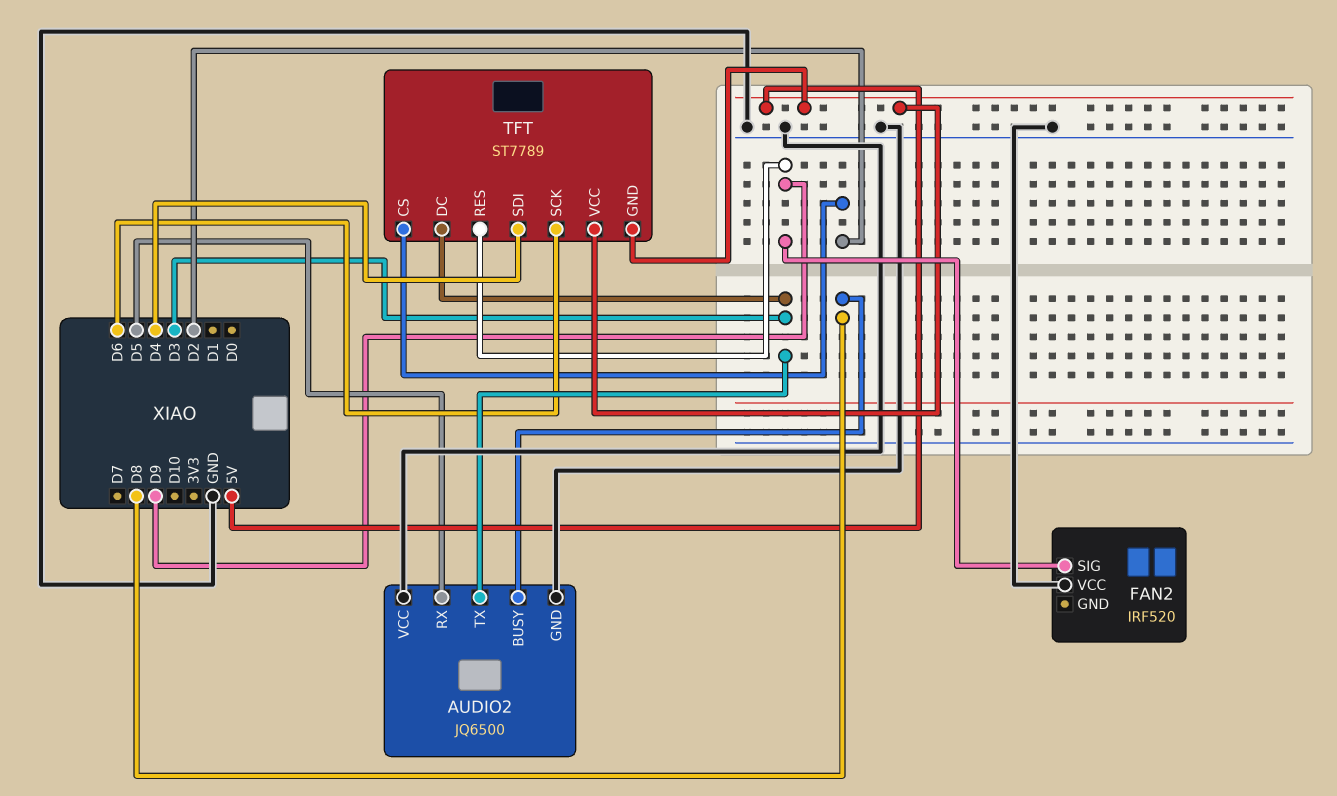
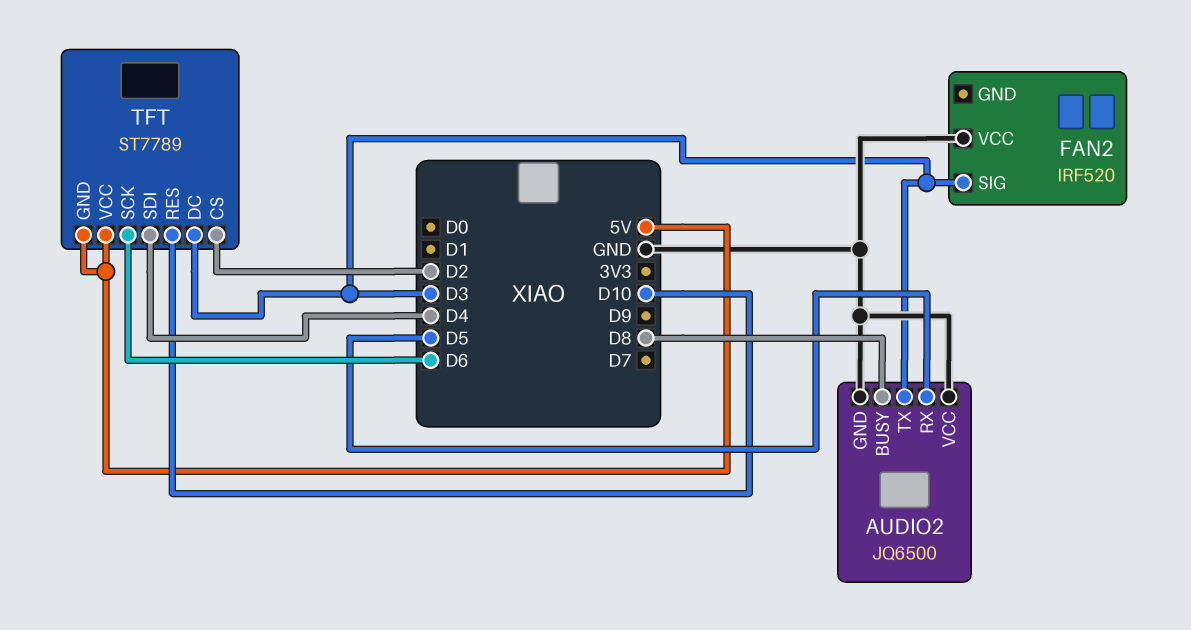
FAN2 pin SIG: D9 -> D3
TFT pin RES: D9 -> D10

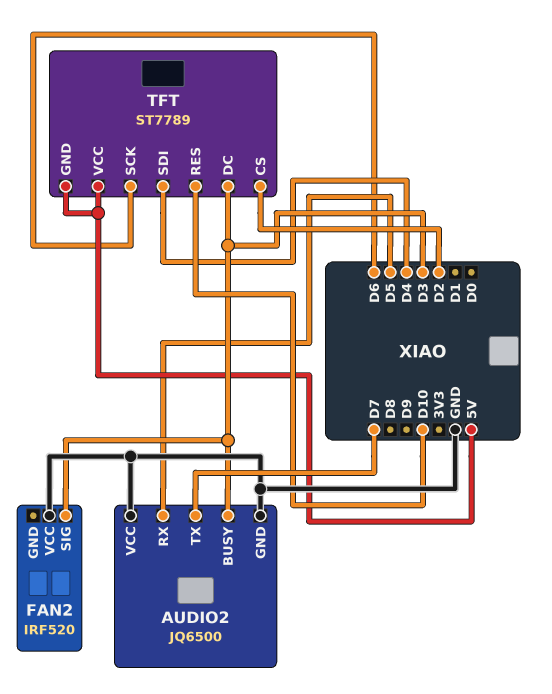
AUDIO2 pin BUSY: D8 -> D3
AUDIO2 pin TX: D3 -> D7

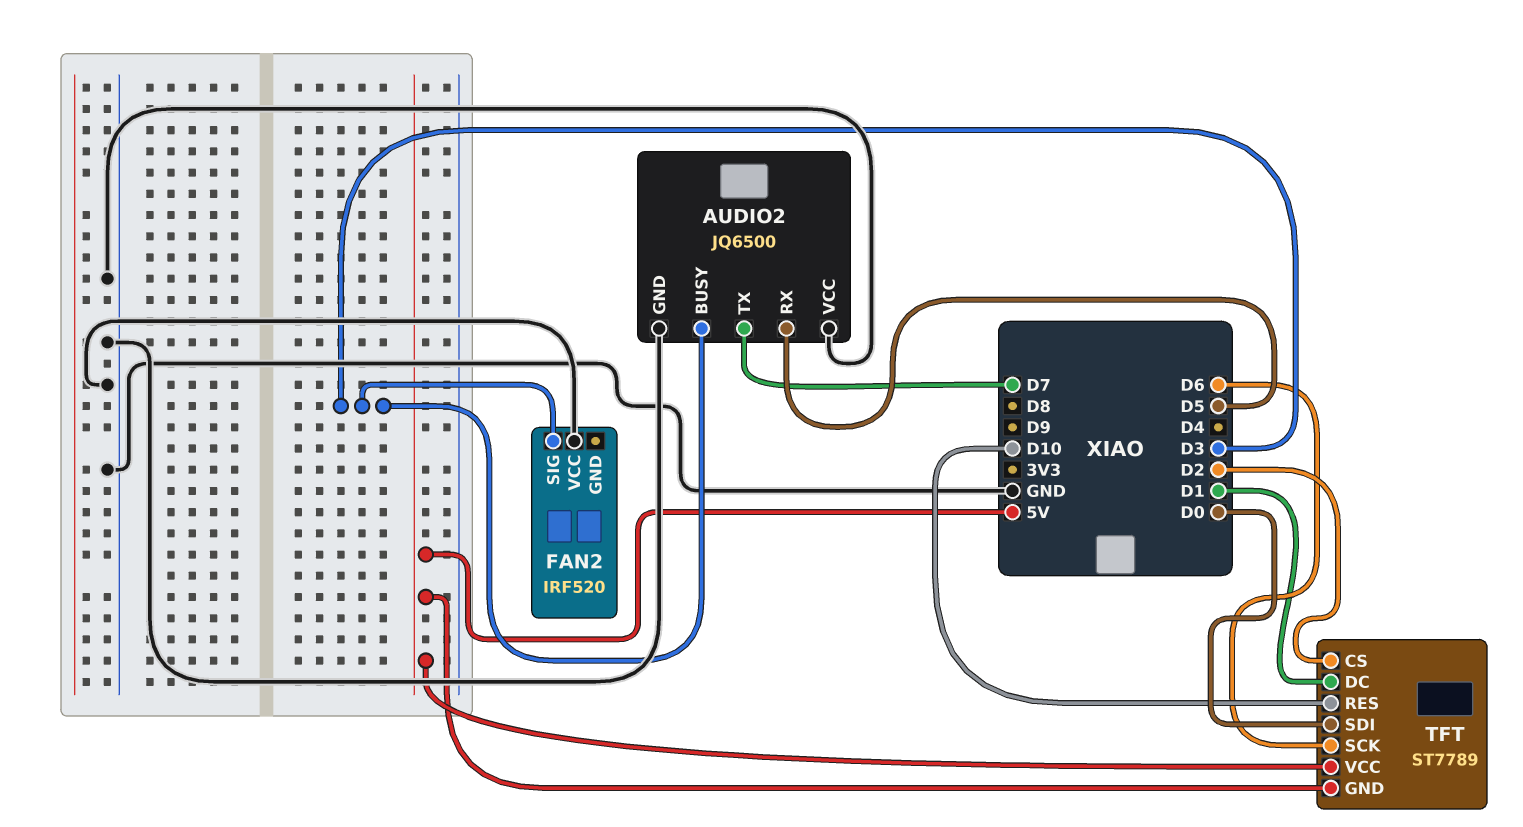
TFT pin DC: D3 -> D1
TFT pin SDI: D4 -> D0

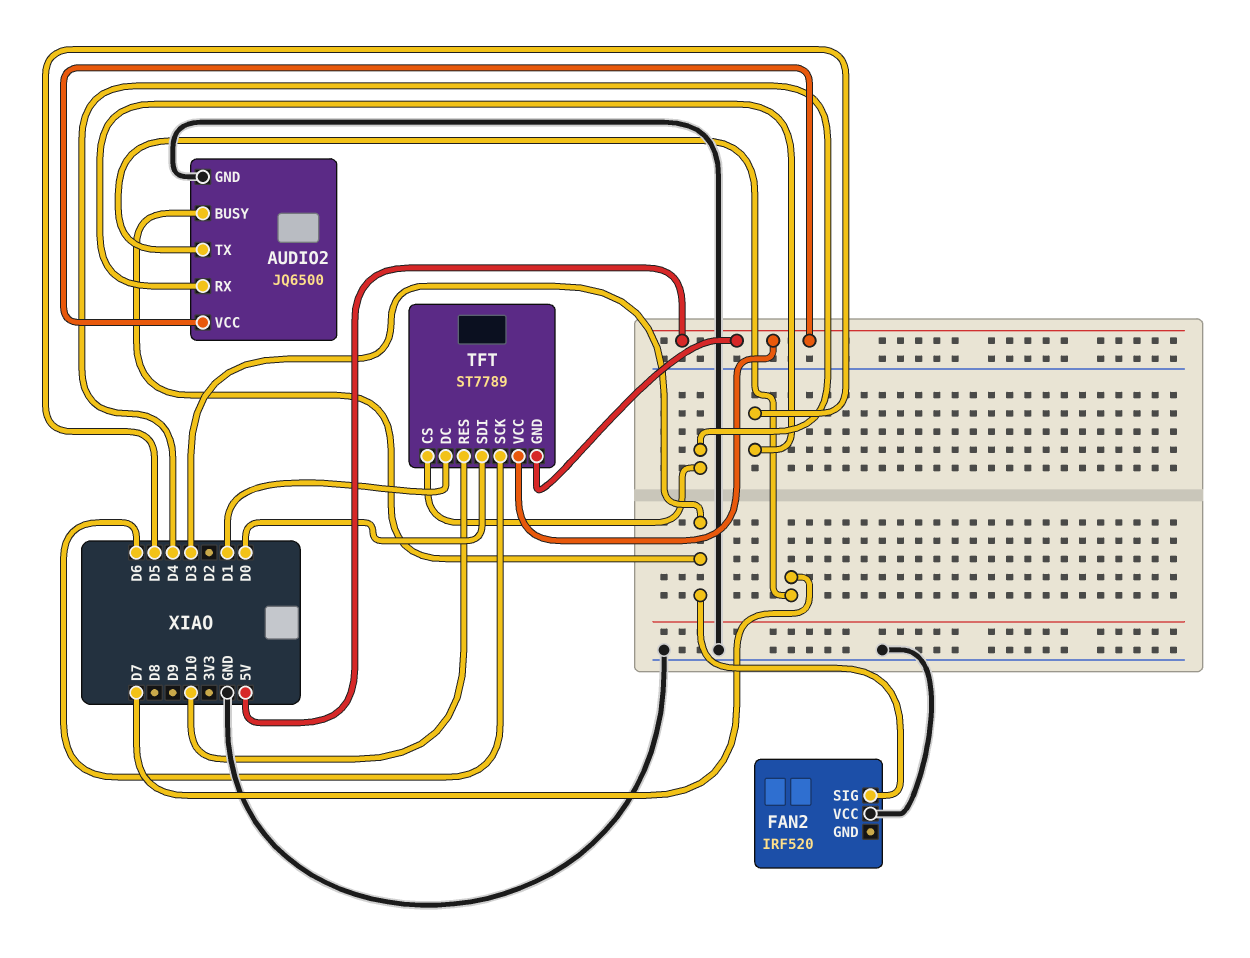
AUDIO2 pin VCC: GND -> 5V
TFT pin CS: D2 -> D4

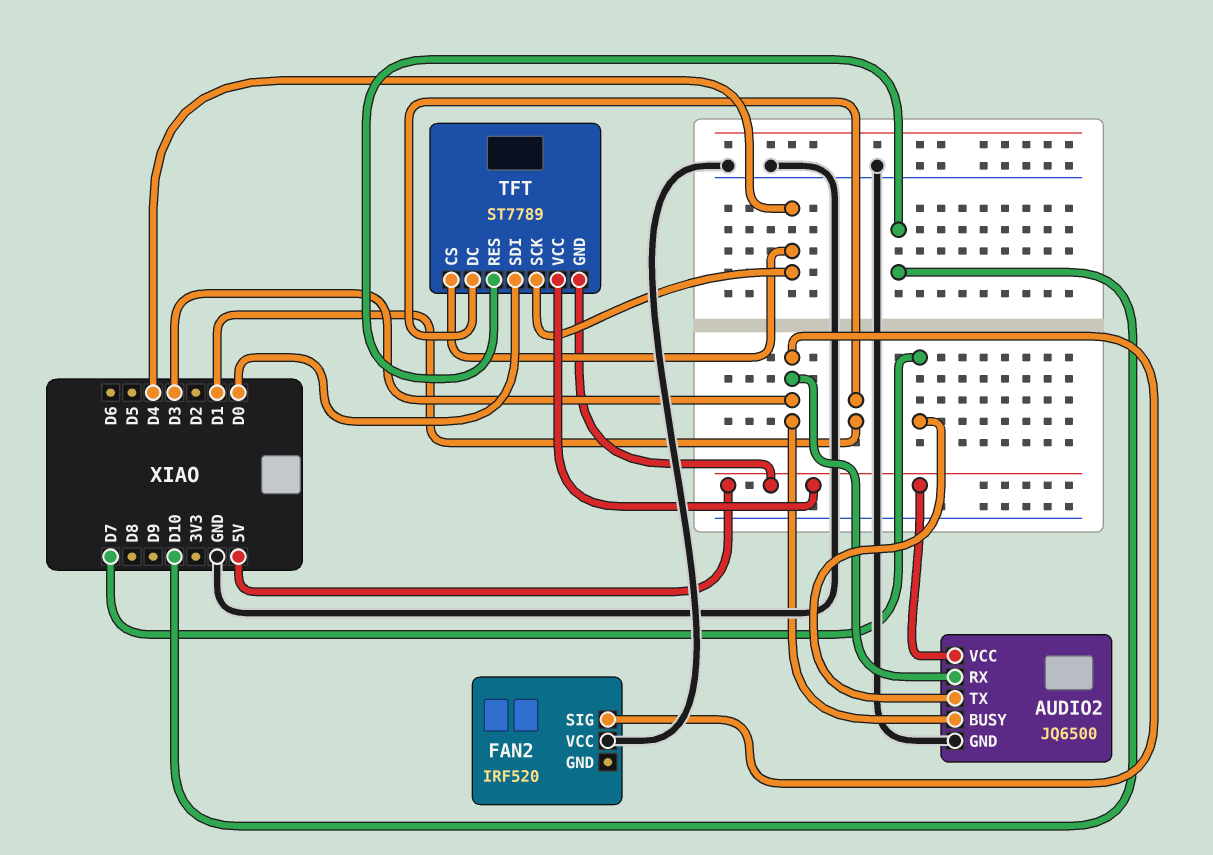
AUDIO2 pin RX: D5 -> D3
TFT pin SCK: D6 -> D4

